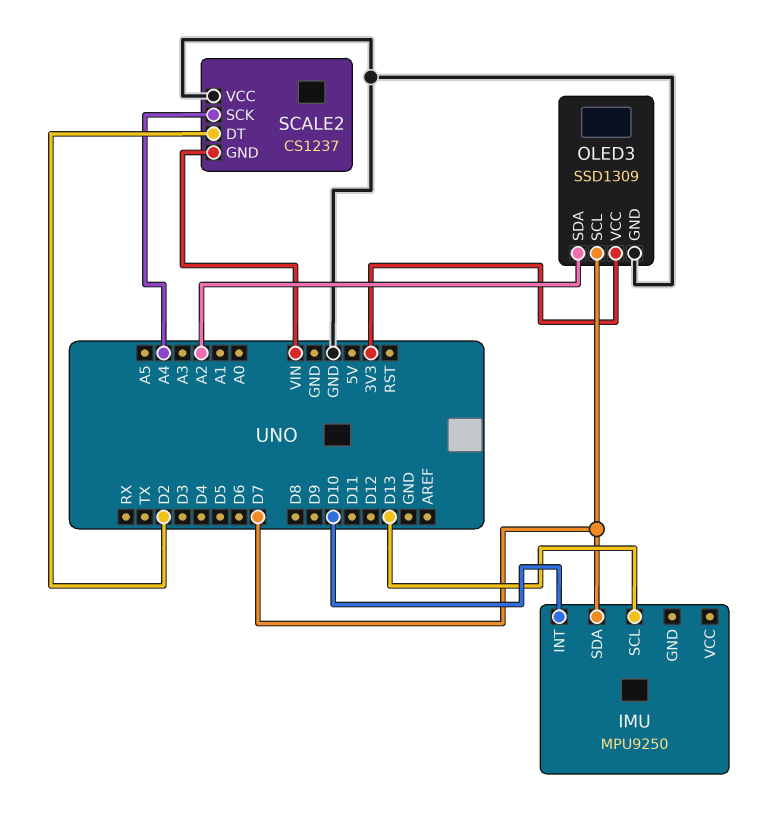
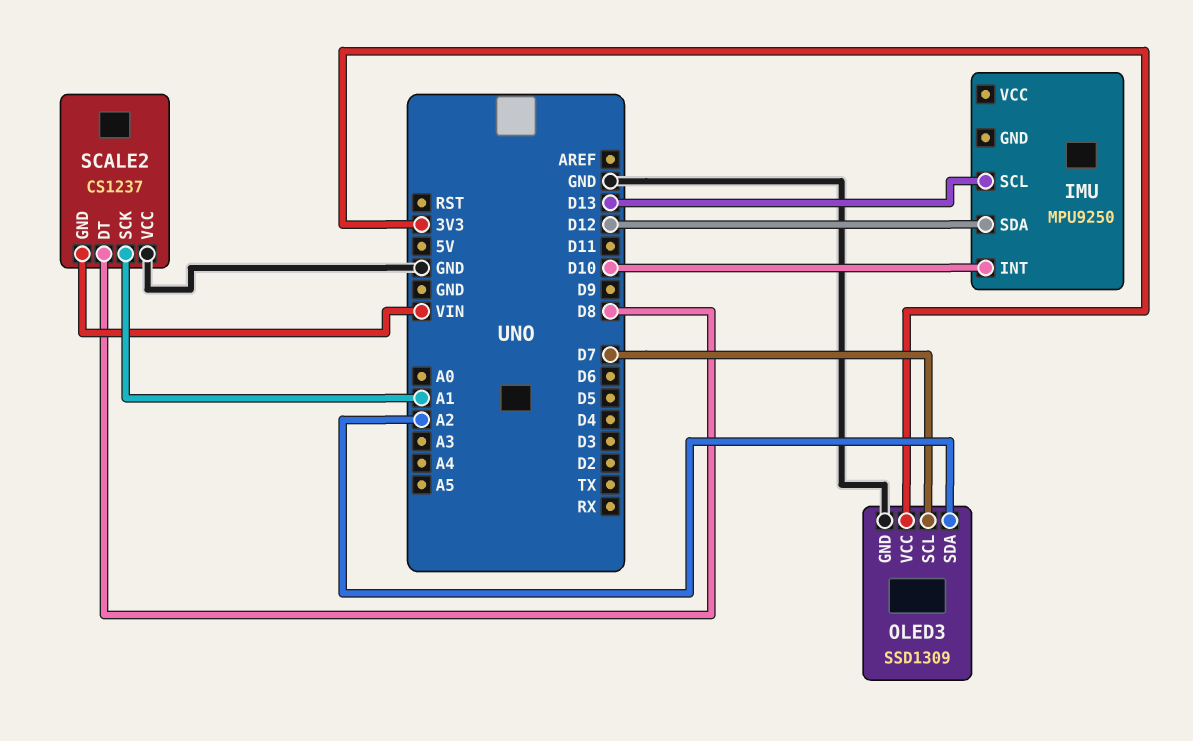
IMU pin SDA: D7 -> D12
SCALE2 pin DT: D2 -> D8
SCALE2 pin SCK: A4 -> A1

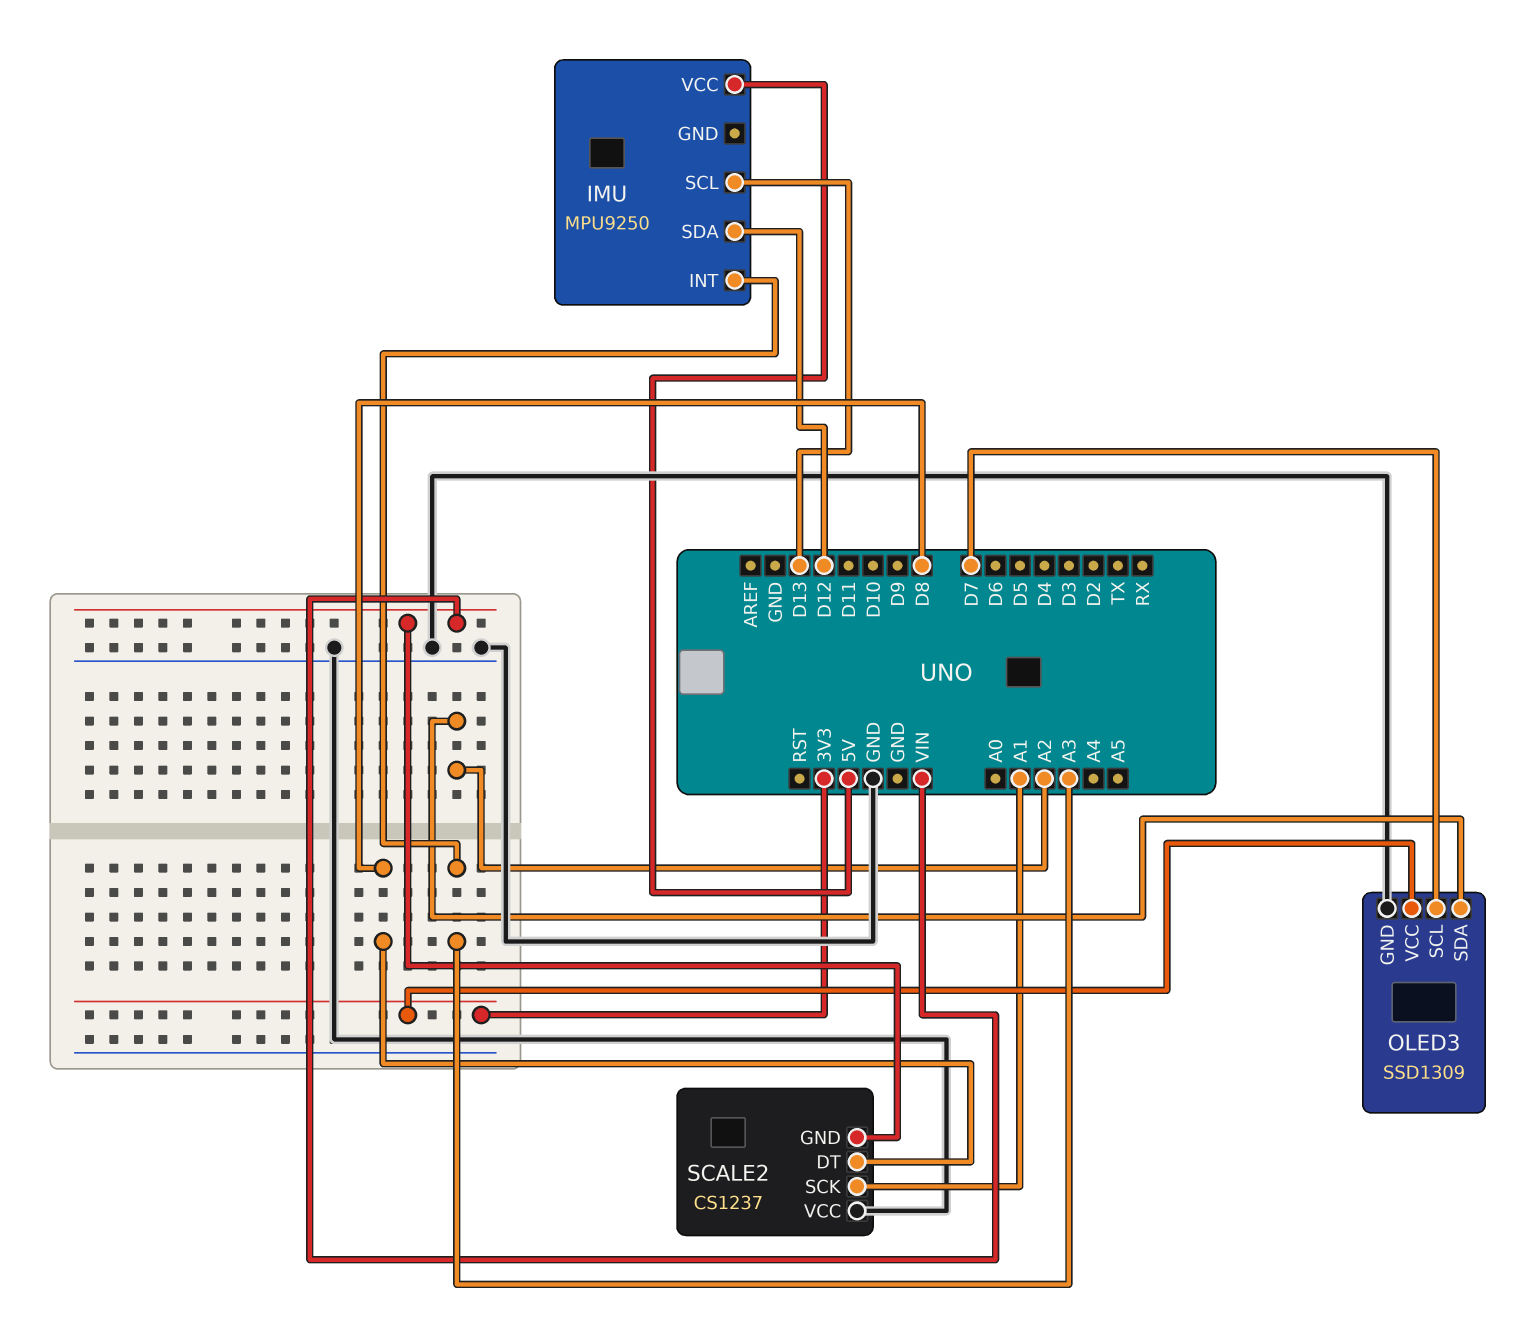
IMU pin INT: D10 -> A3
IMU pin VCC: none -> 5V

